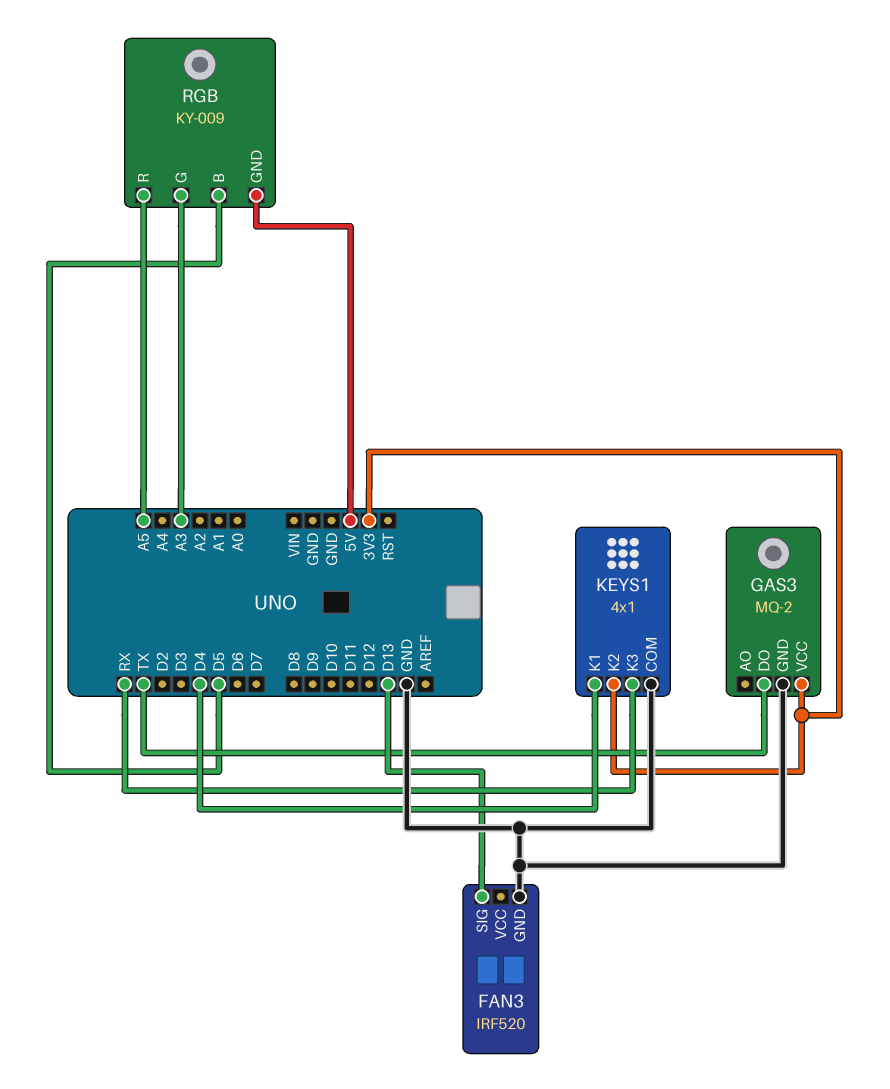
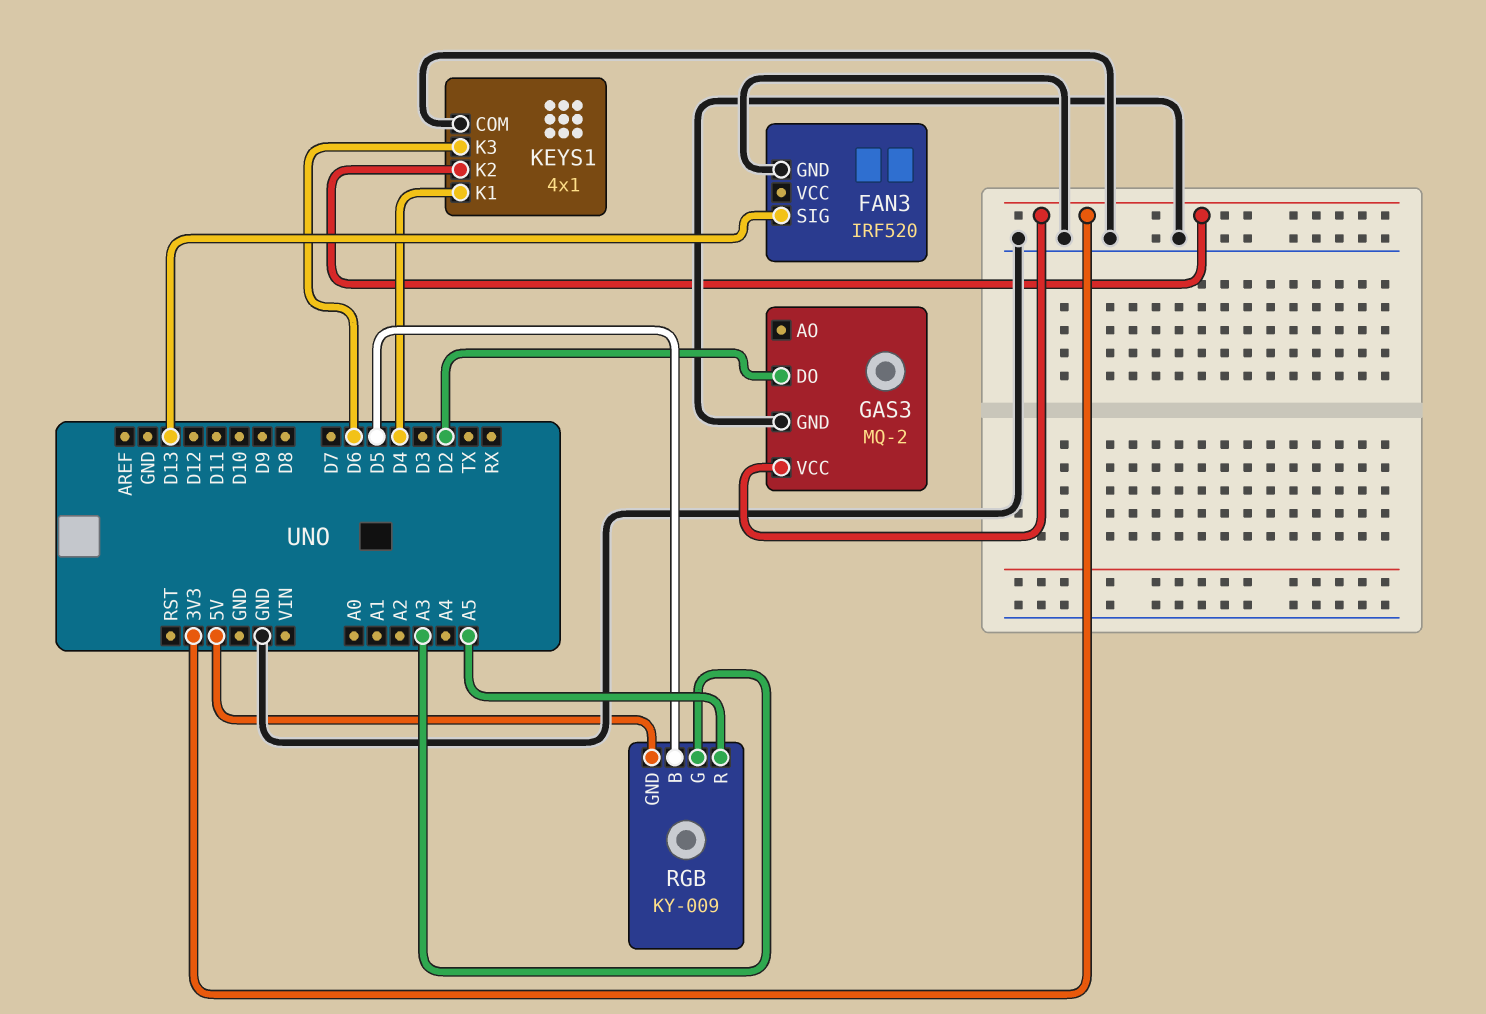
GAS3 pin DO: TX -> D2
KEYS1 pin K3: RX -> D6

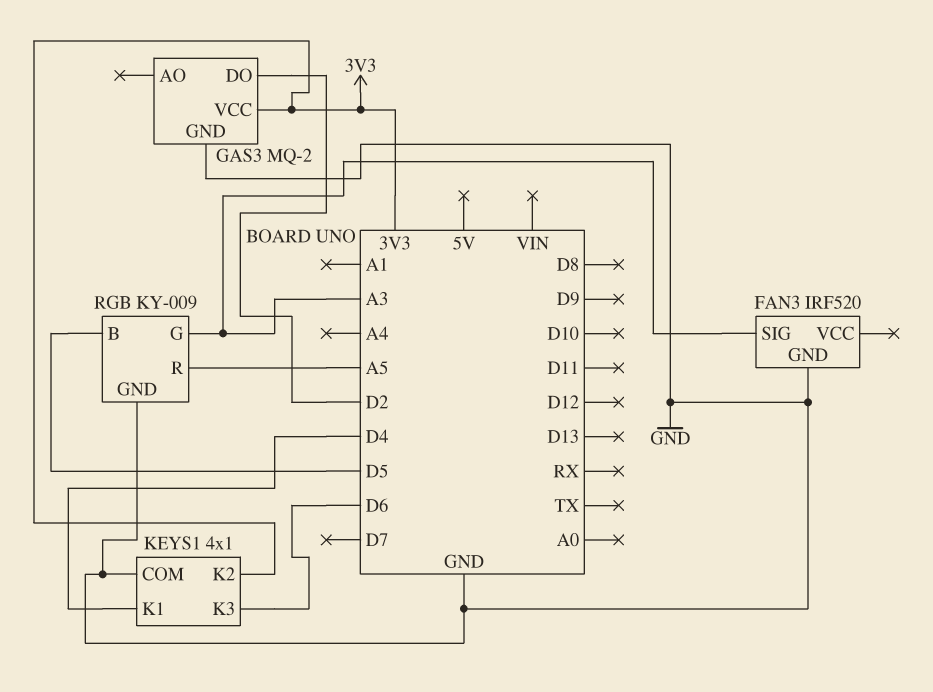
FAN3 pin SIG: D13 -> A3
RGB pin GND: 5V -> GND

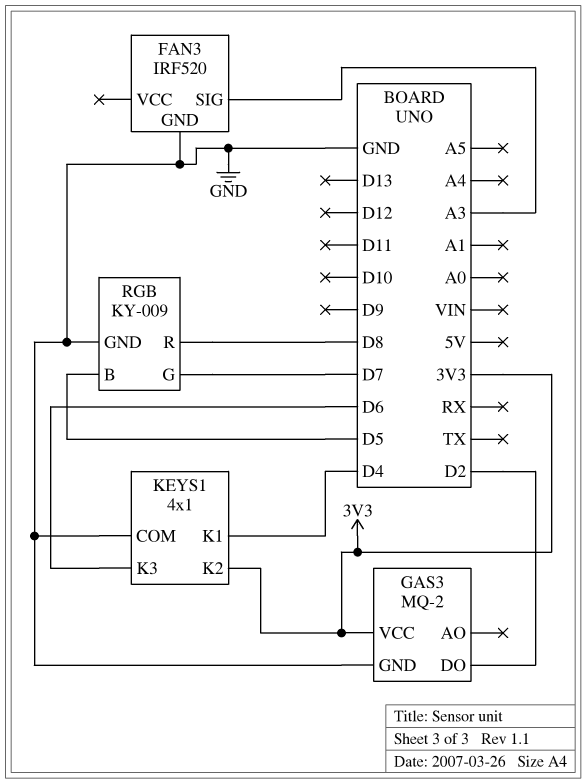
RGB pin G: A3 -> D7
RGB pin R: A5 -> D8

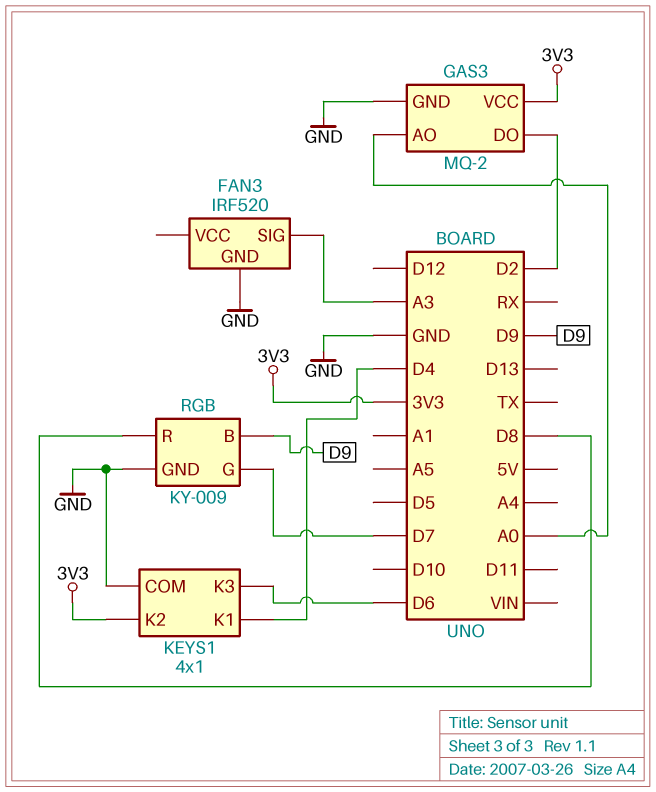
GAS3 pin AO: none -> A0
RGB pin B: D5 -> D9

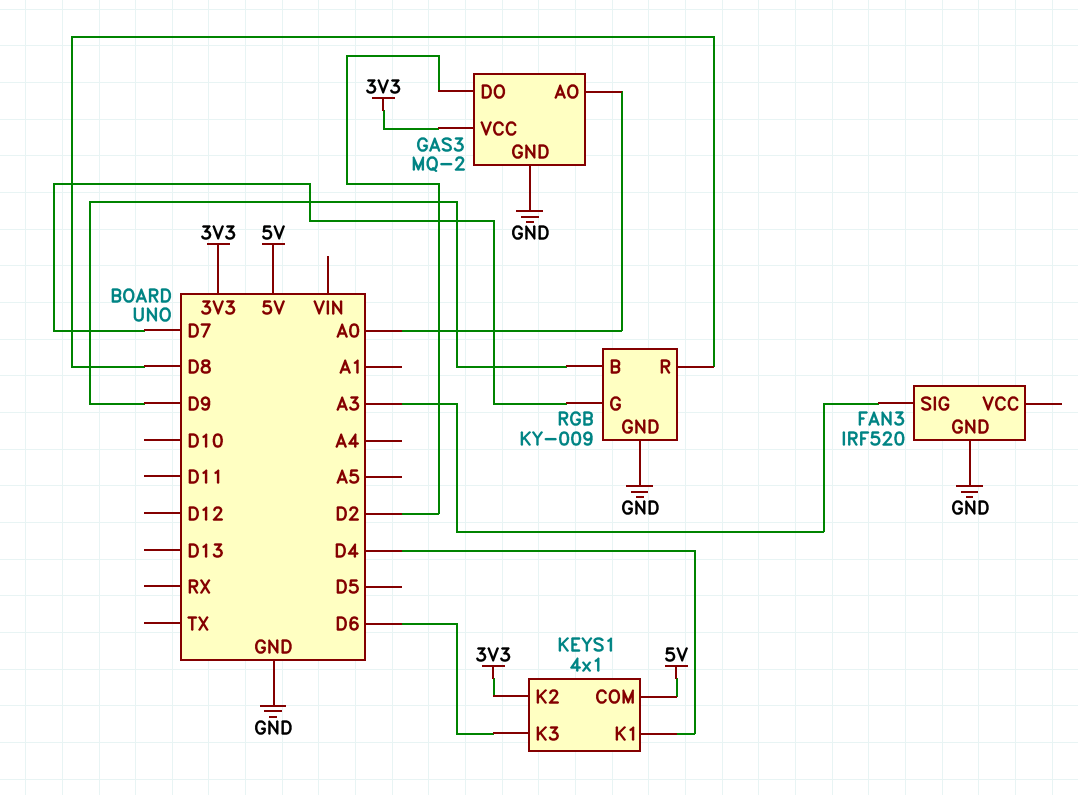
KEYS1 pin COM: GND -> 5V

